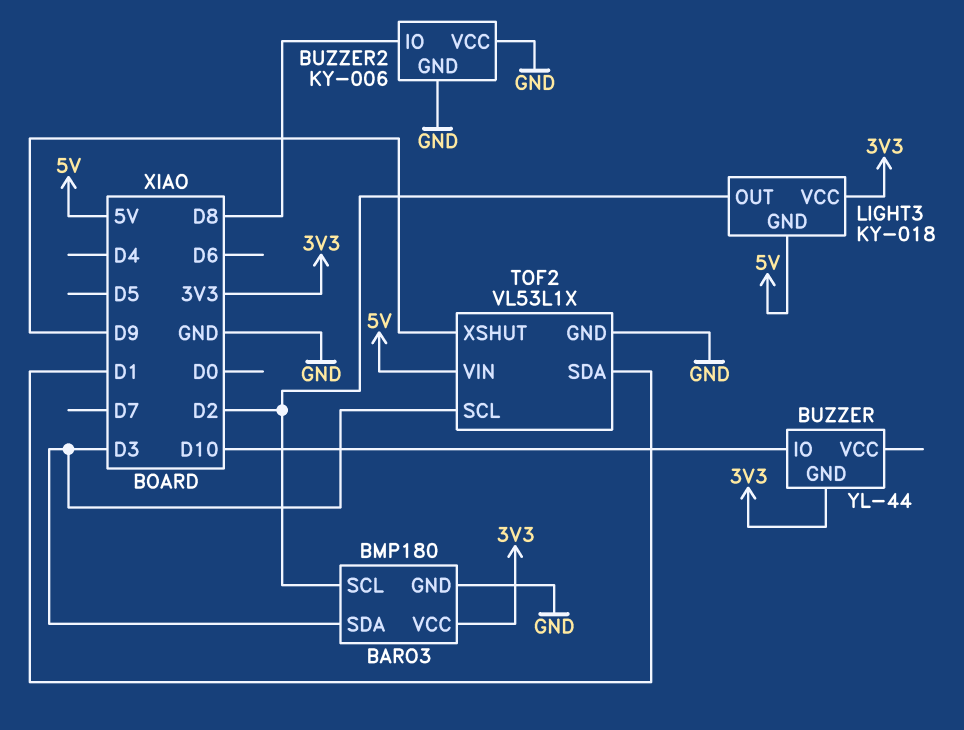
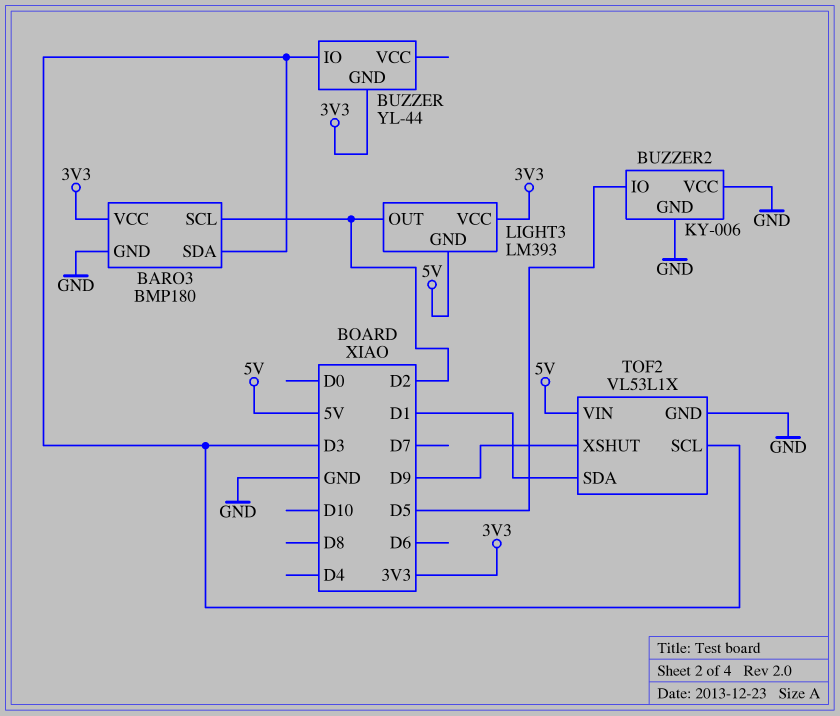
BUZZER pin IO: D10 -> D3
BUZZER2 pin IO: D8 -> D5
LIGHT3: KY-018 -> LM393

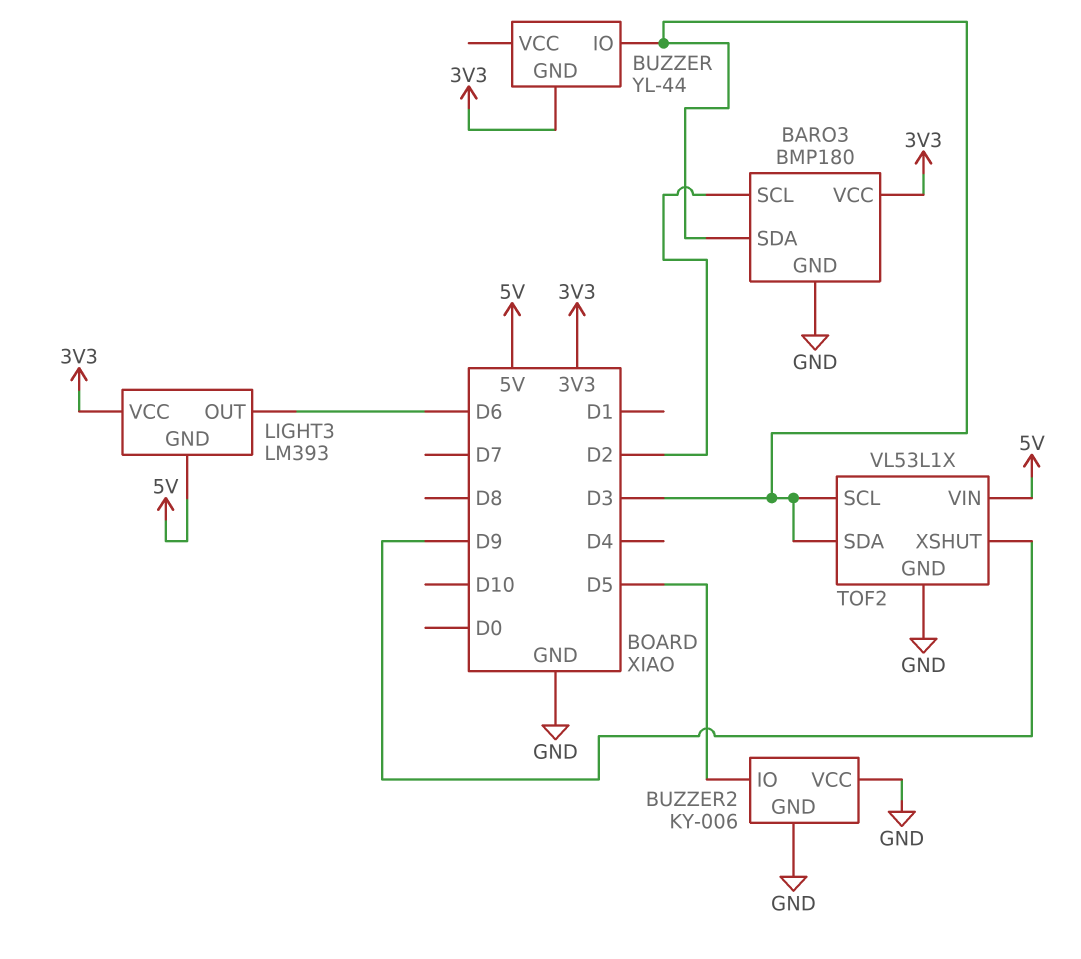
LIGHT3 pin OUT: D2 -> D6
TOF2 pin SDA: D1 -> D3

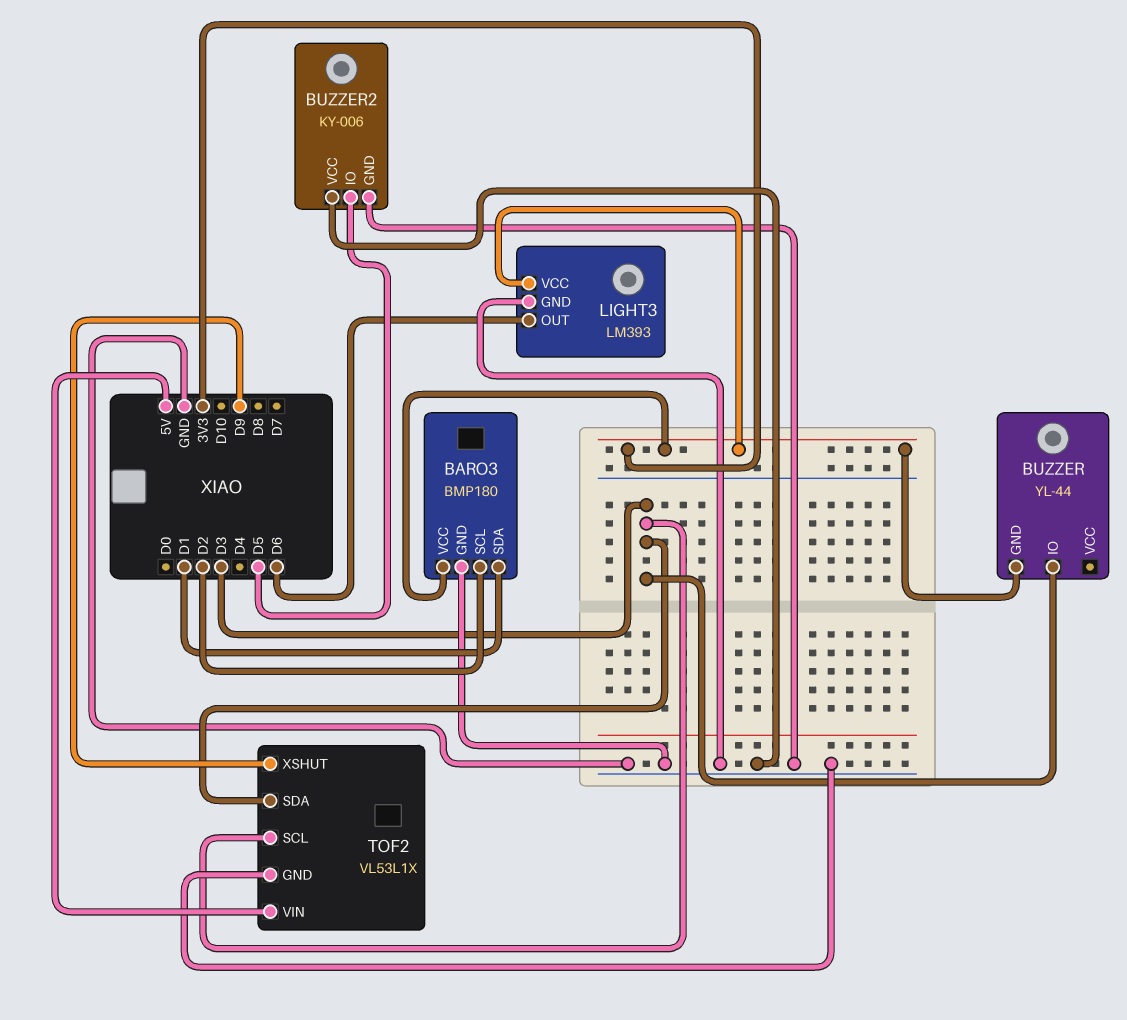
BARO3 pin SDA: D3 -> D1
LIGHT3 pin GND: 5V -> GND

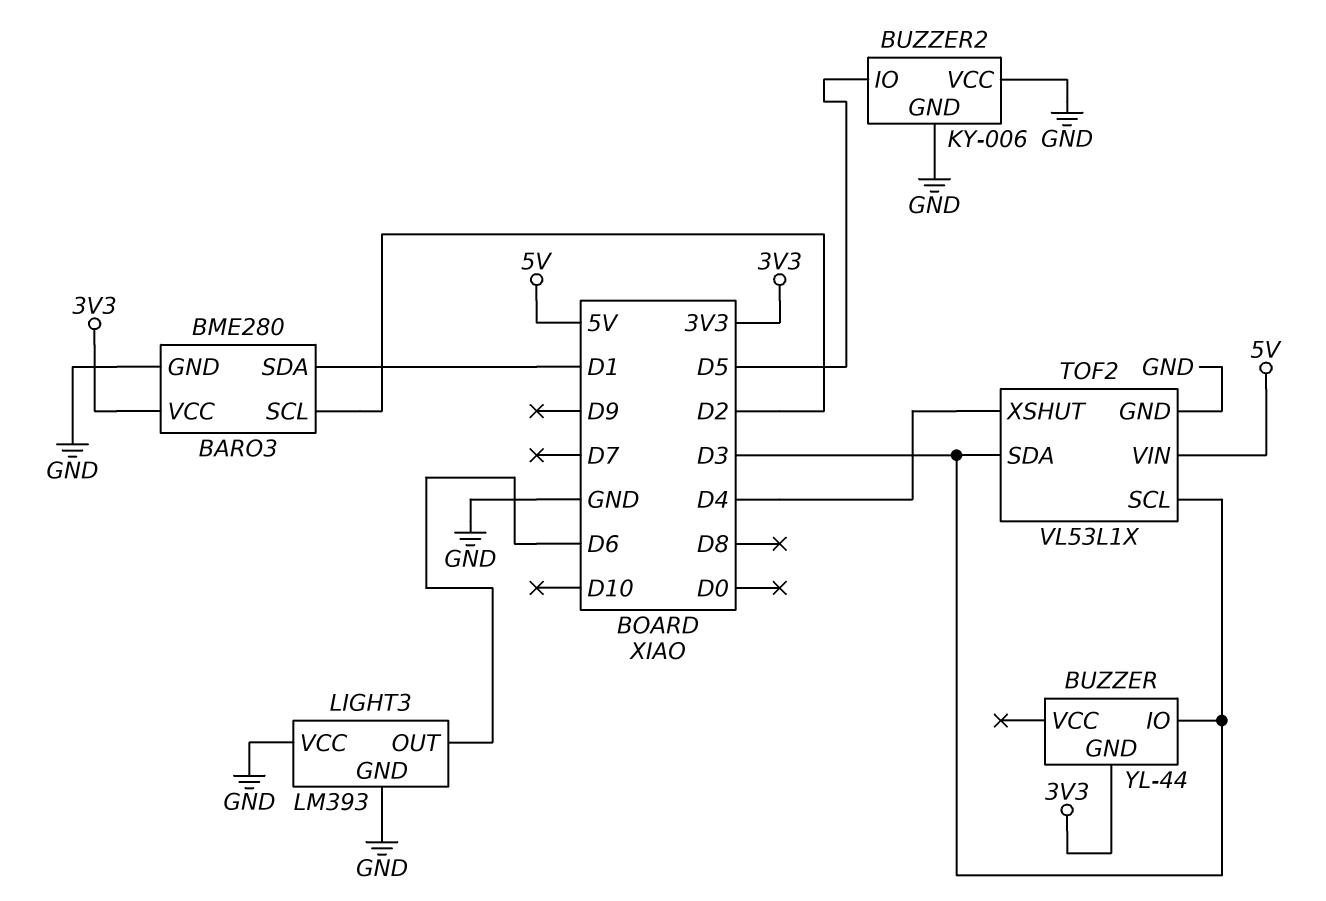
BARO3: BMP180 -> BME280
LIGHT3 pin VCC: 3V3 -> GND
TOF2 pin XSHUT: D9 -> D4

